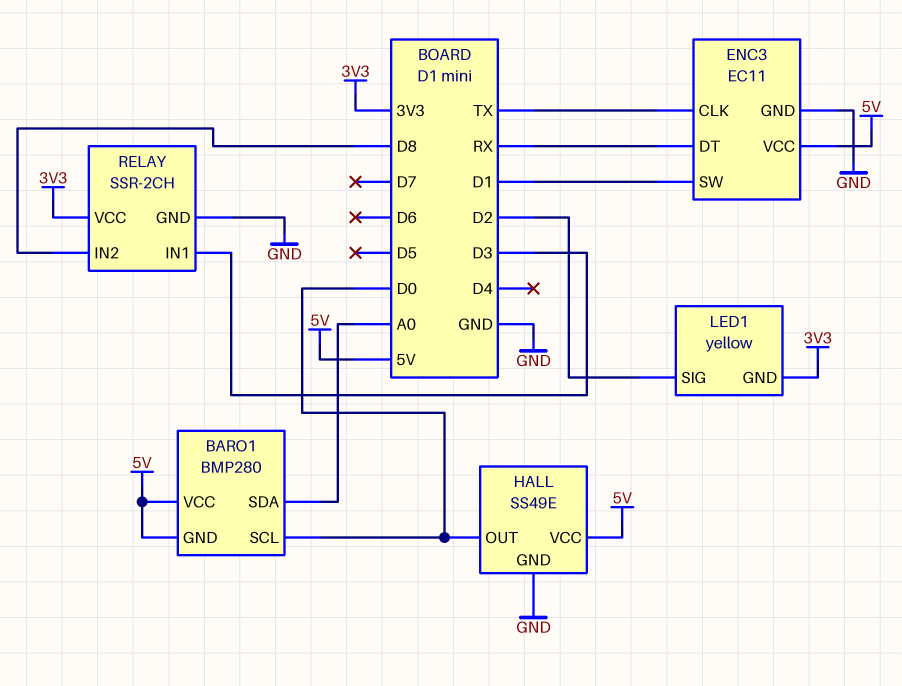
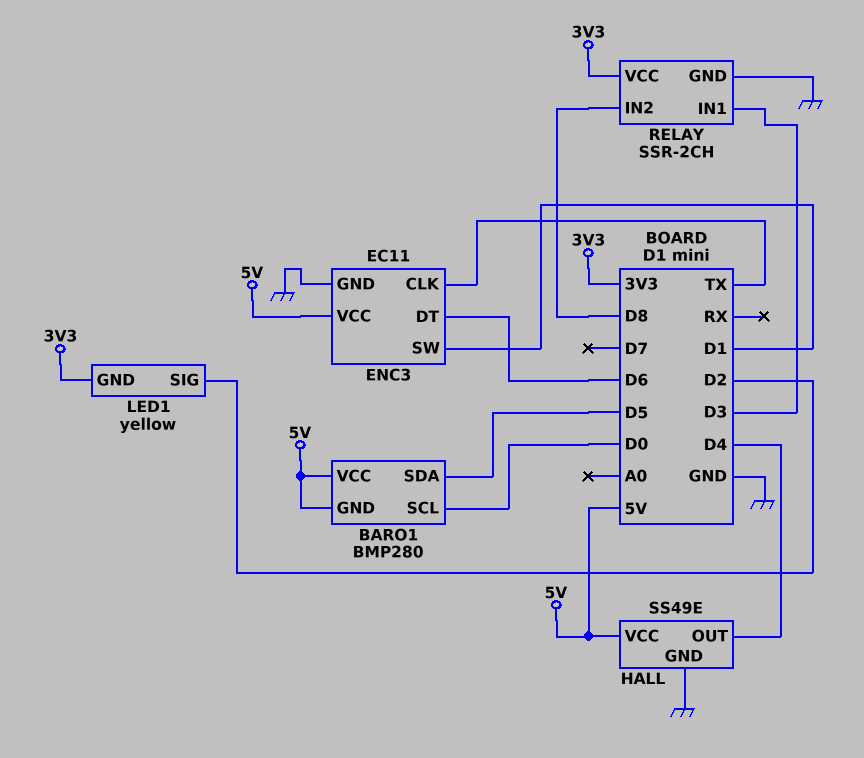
BARO1 pin SDA: A0 -> D5
ENC3 pin DT: RX -> D6
HALL pin OUT: D0 -> D4

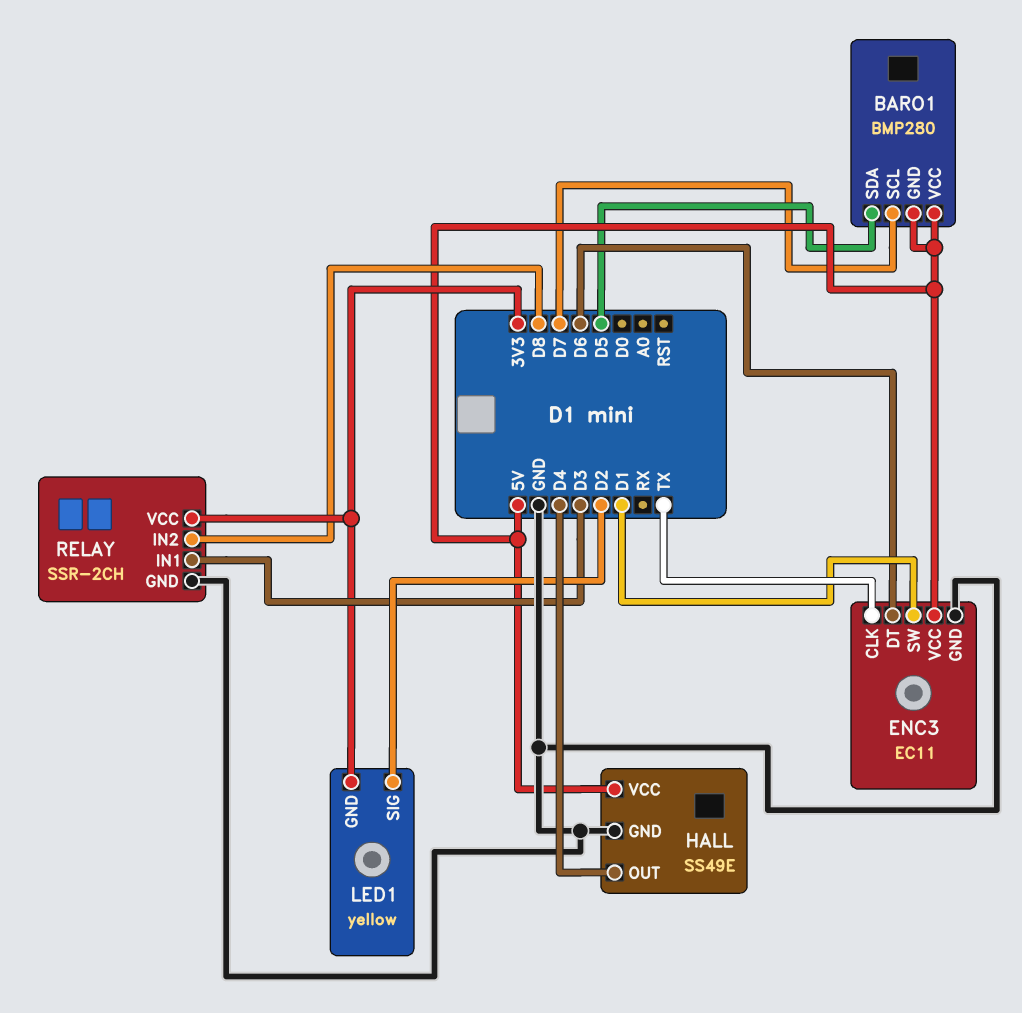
BARO1 pin SCL: D0 -> D7

